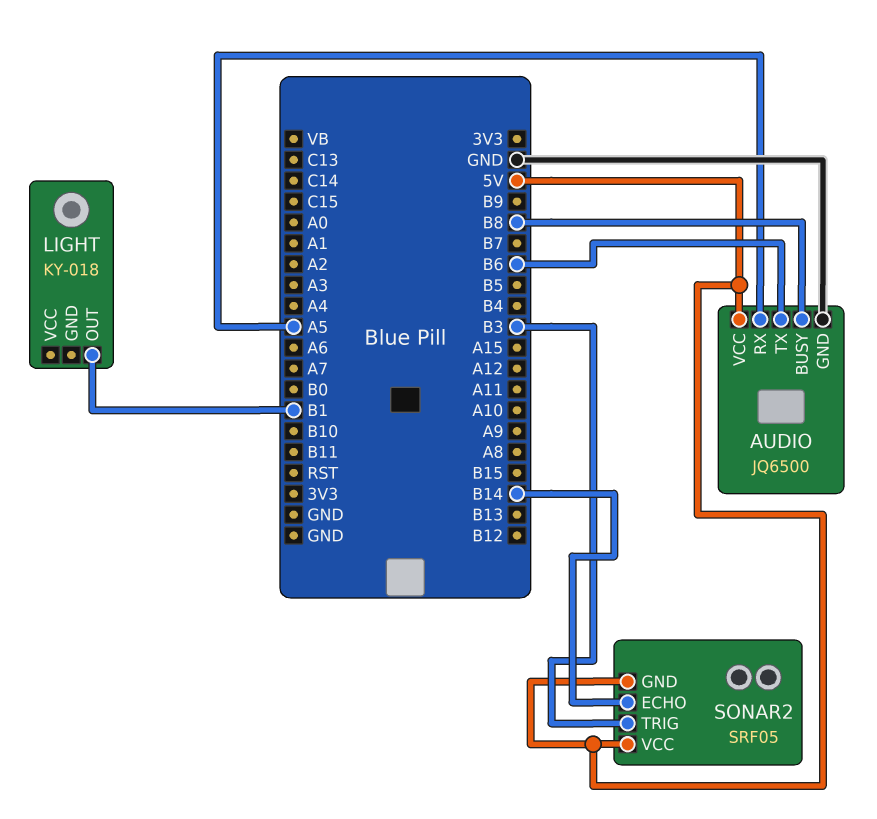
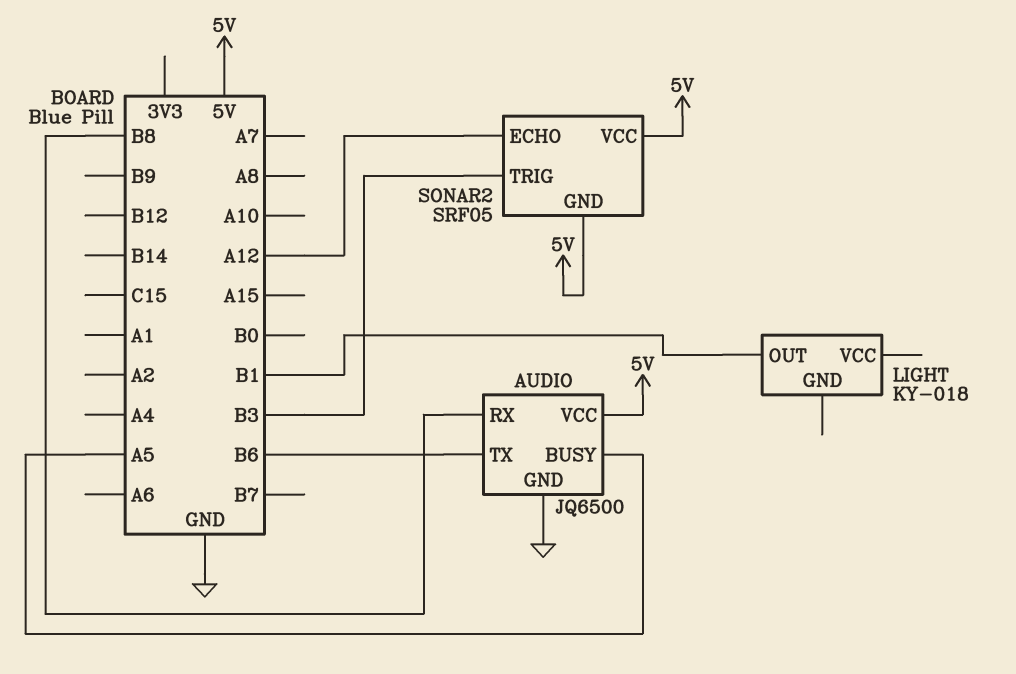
AUDIO pin BUSY: B8 -> A5
AUDIO pin RX: A5 -> B8
SONAR2 pin ECHO: B14 -> A12

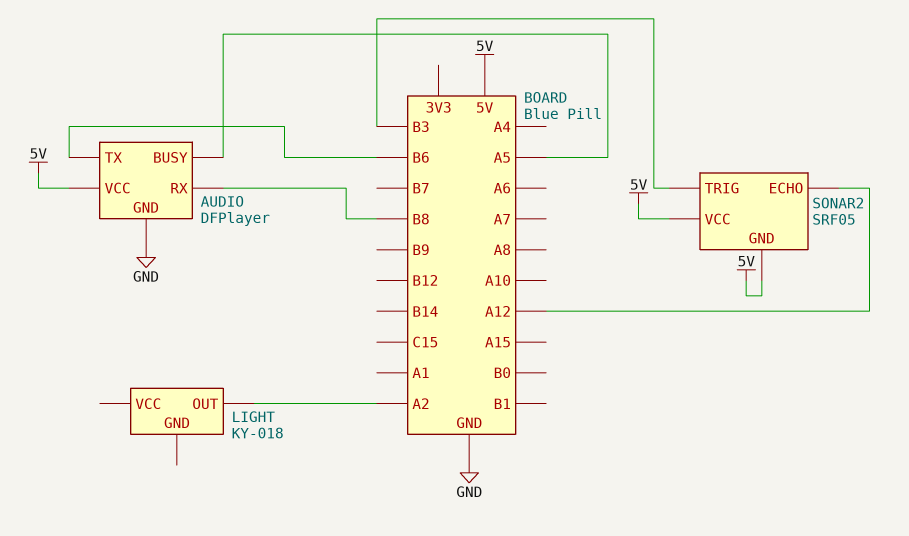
AUDIO: JQ6500 -> DFPlayer
LIGHT pin OUT: B1 -> A2

